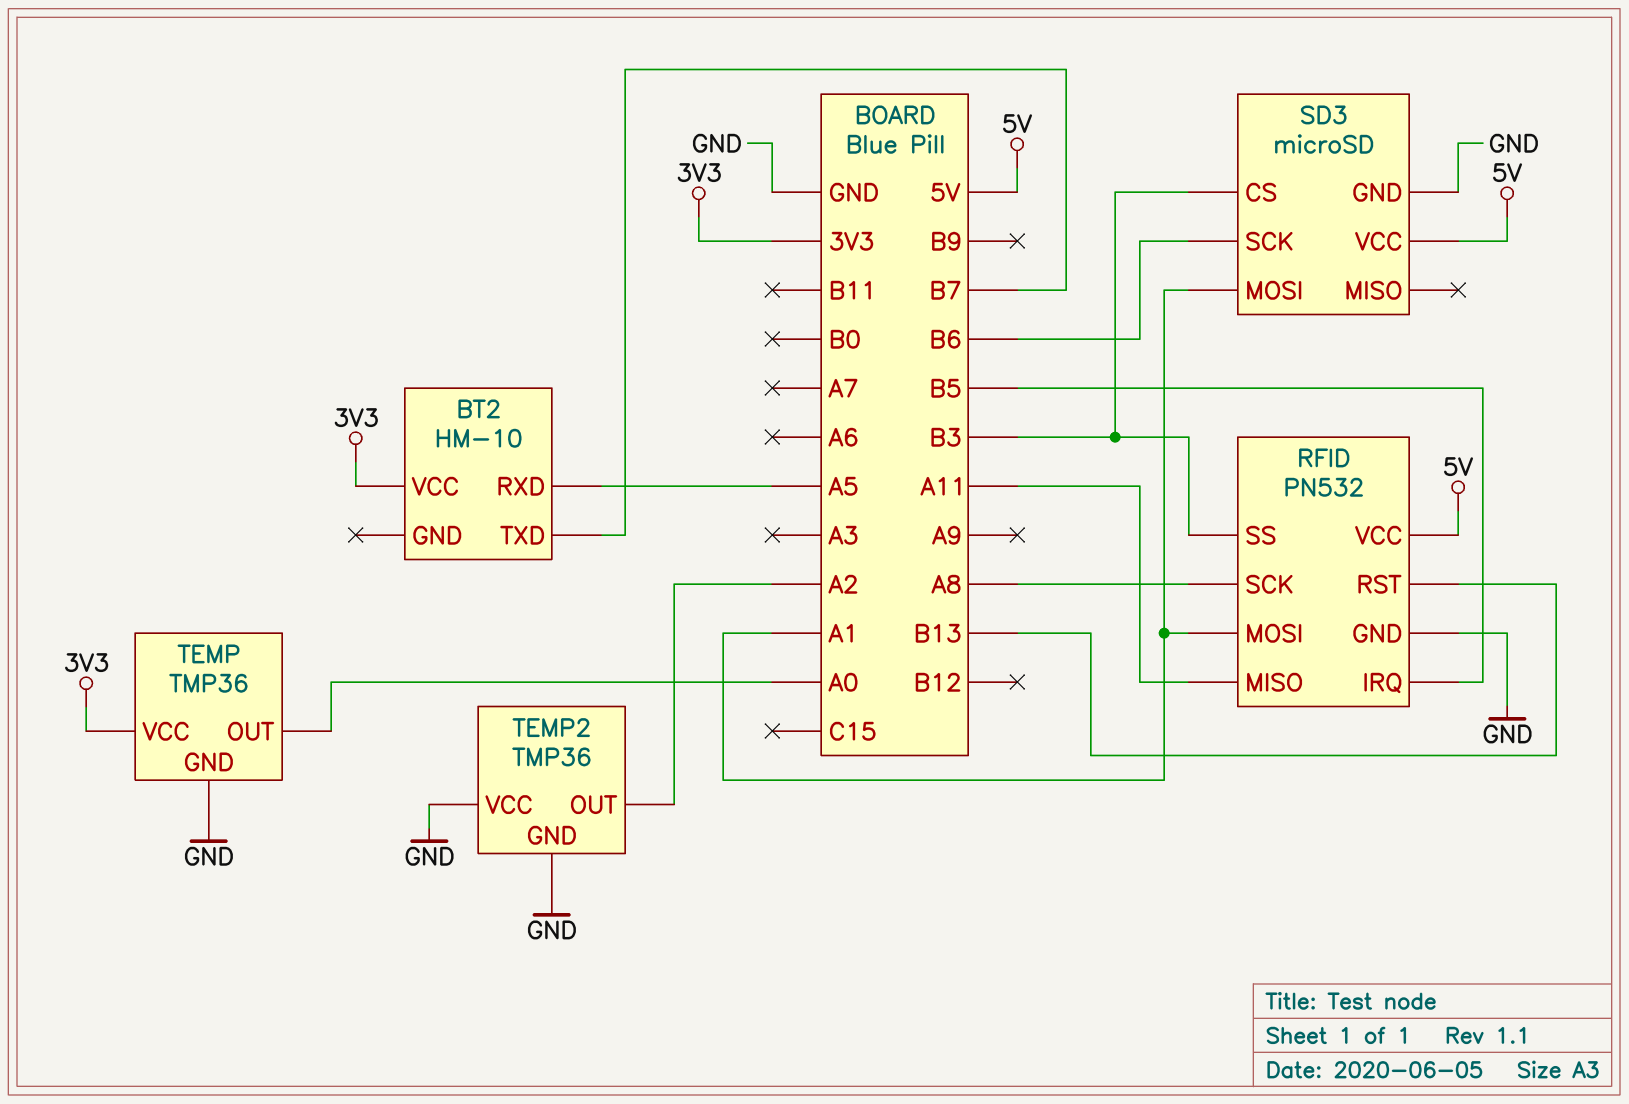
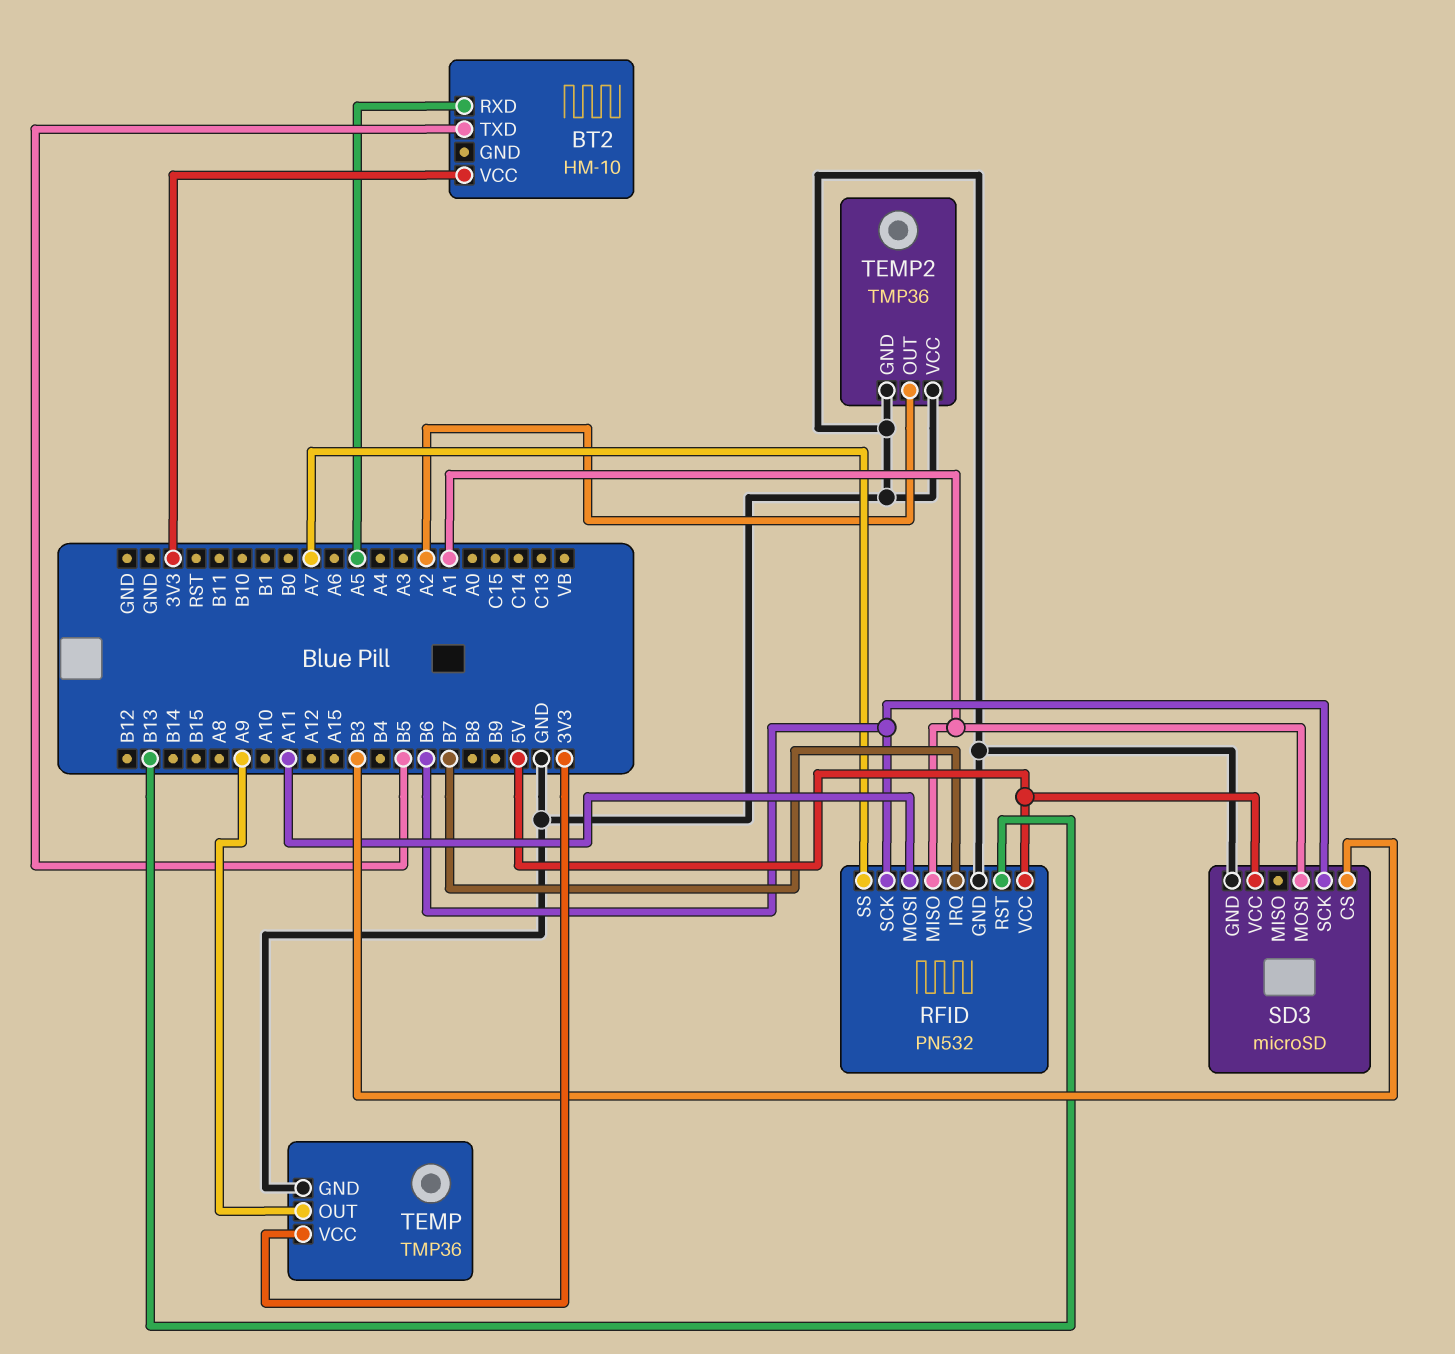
BT2 pin TXD: B7 -> B5
RFID pin IRQ: B5 -> B7
RFID pin MISO: A11 -> A1
RFID pin MOSI: A1 -> A11
RFID pin SCK: A8 -> B6
RFID pin SS: B3 -> A7
TEMP pin OUT: A0 -> A9

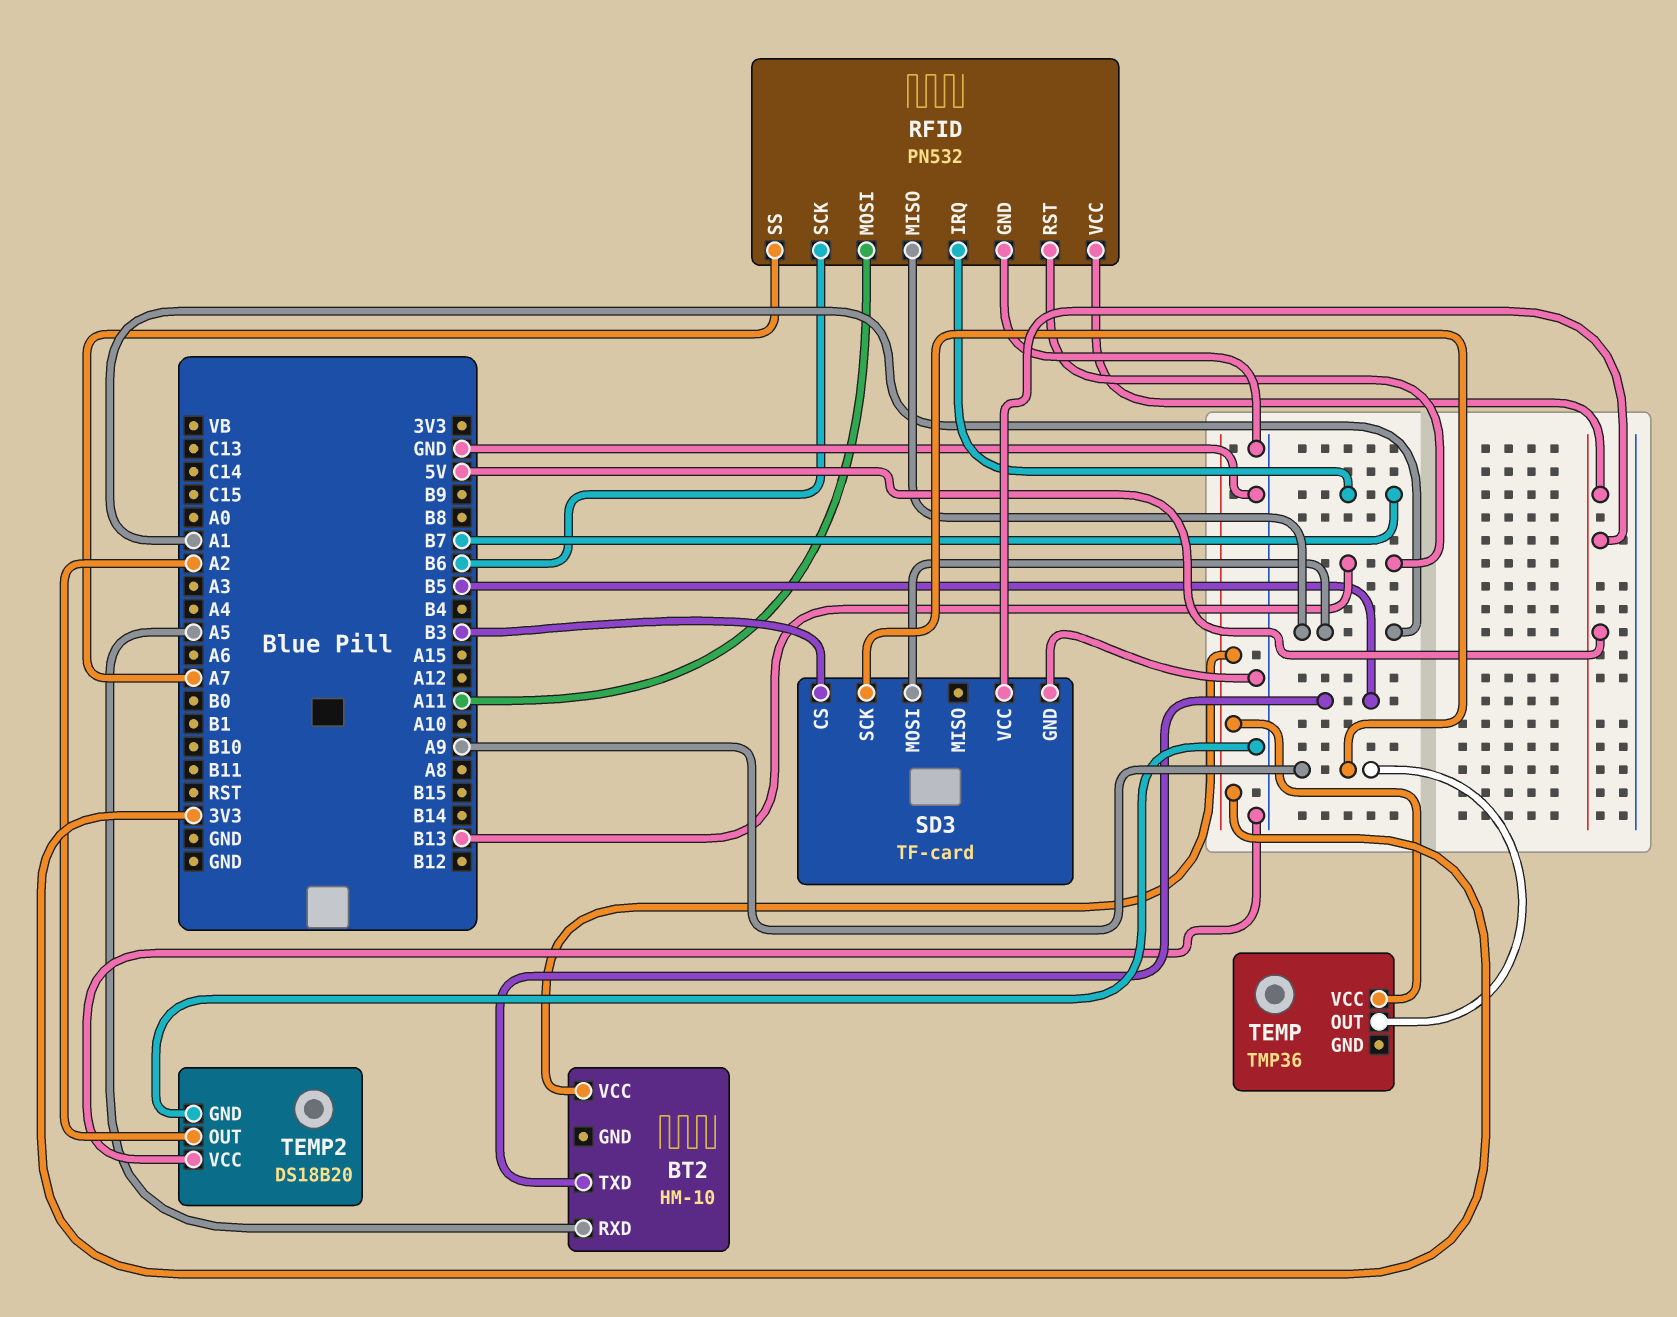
SD3: microSD -> TF-card
SD3 pin SCK: B6 -> A9
TEMP pin GND: GND -> none
TEMP2: TMP36 -> DS18B20

